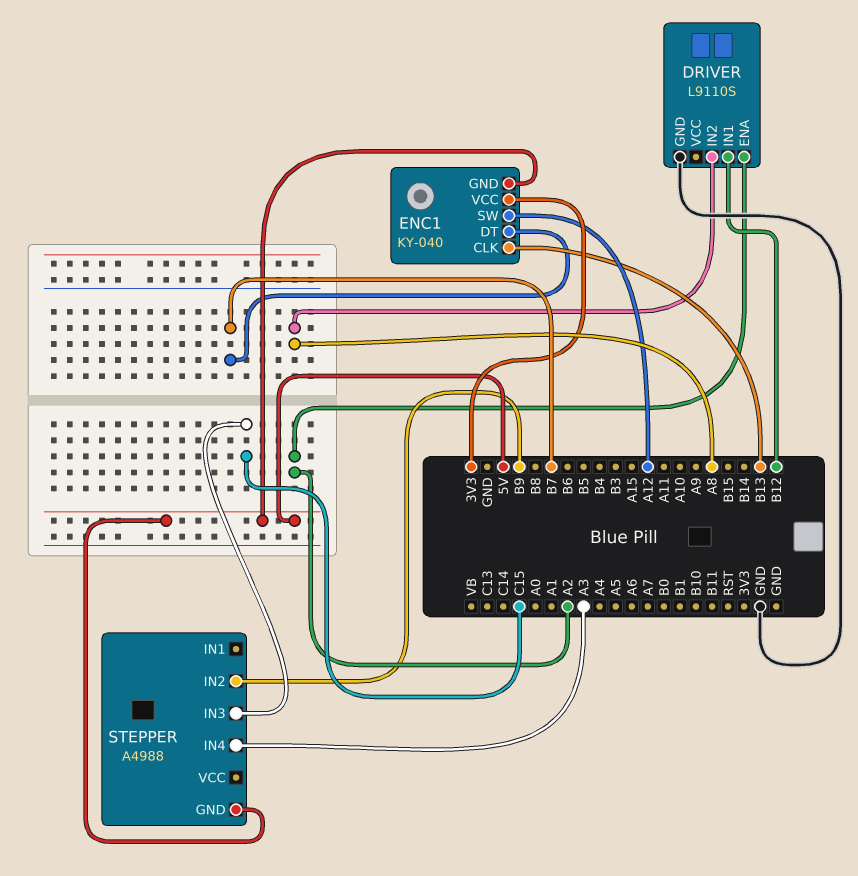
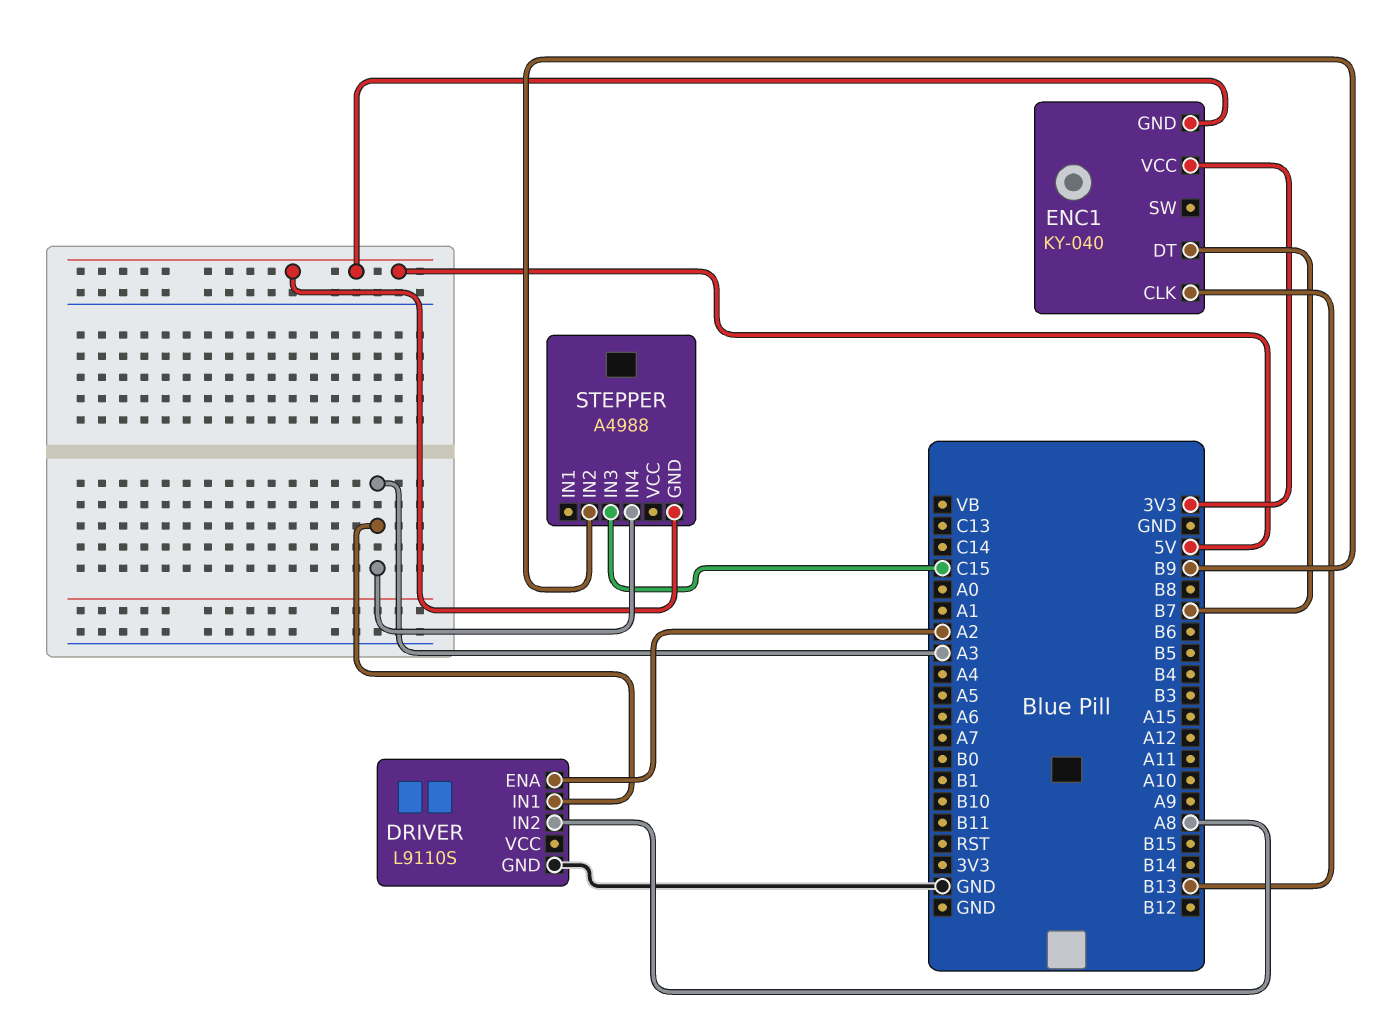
DRIVER pin IN1: B12 -> A3
ENC1 pin SW: A12 -> none

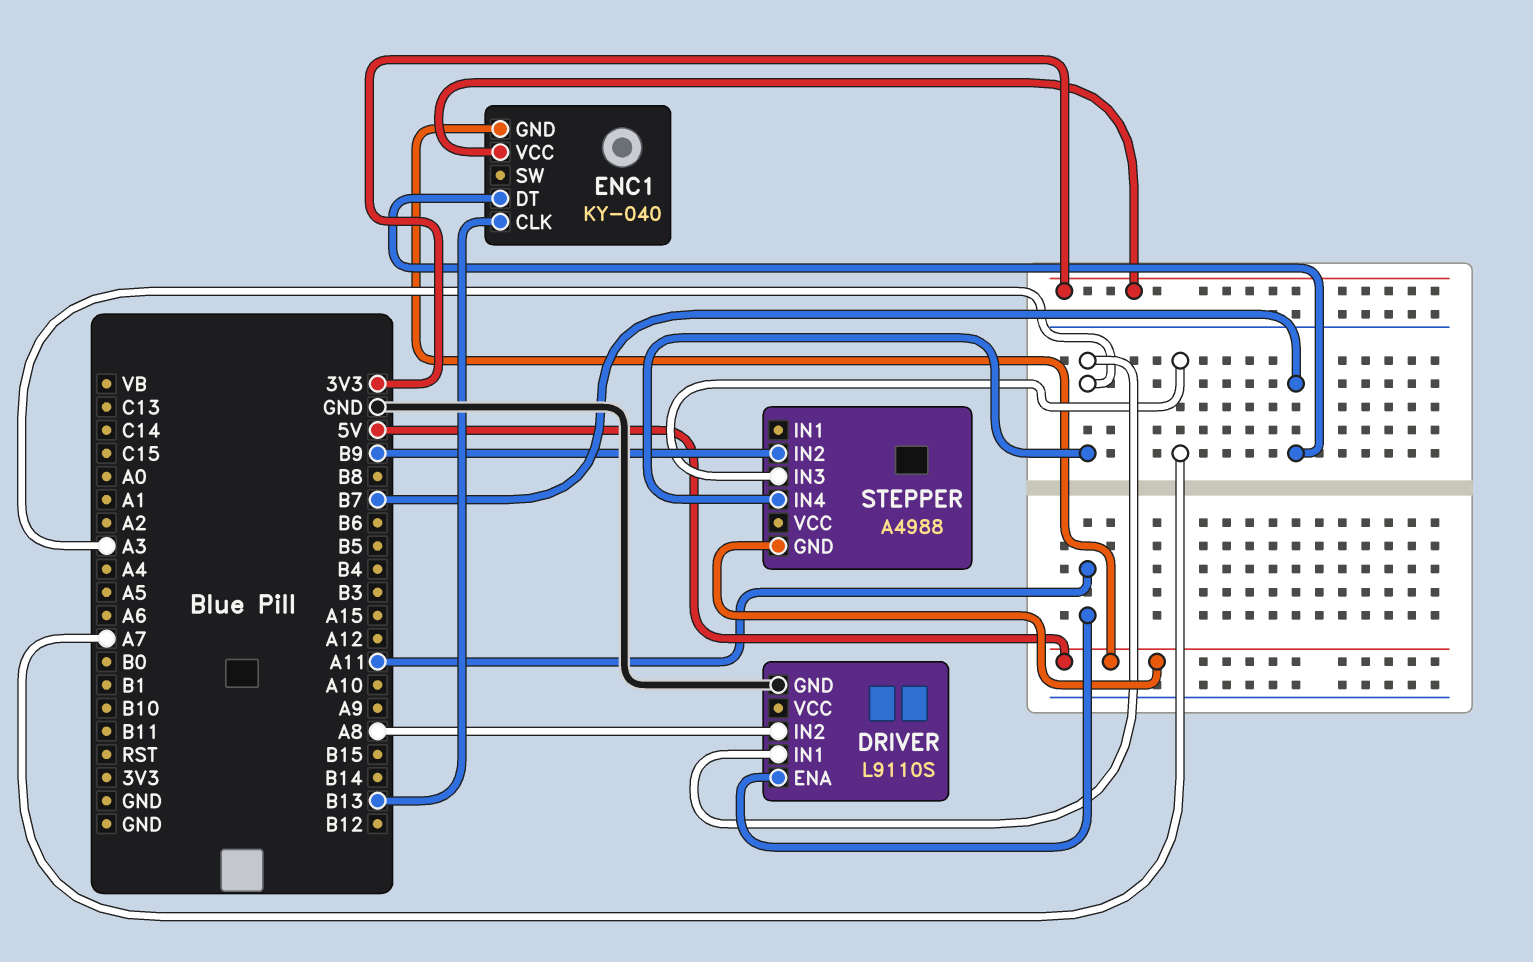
DRIVER pin ENA: A2 -> A11
STEPPER pin IN3: C15 -> A7

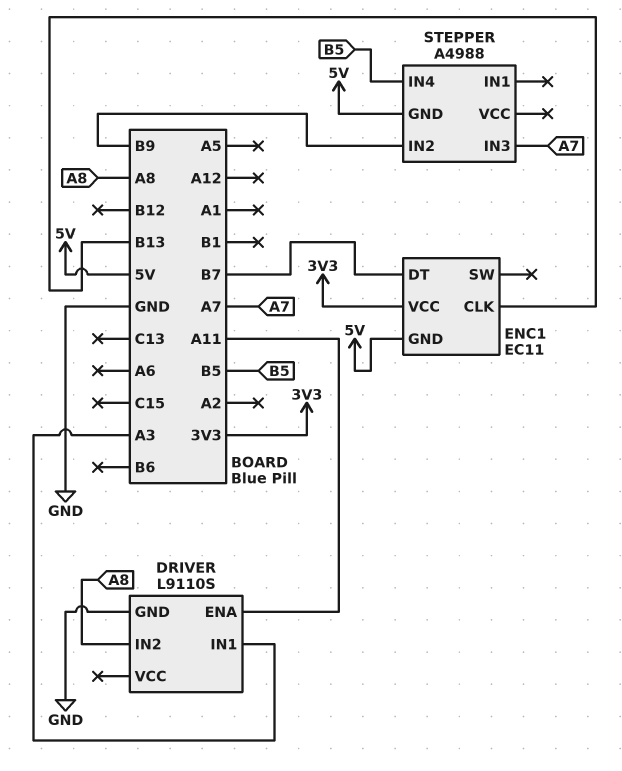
ENC1: KY-040 -> EC11
STEPPER pin IN4: A3 -> B5

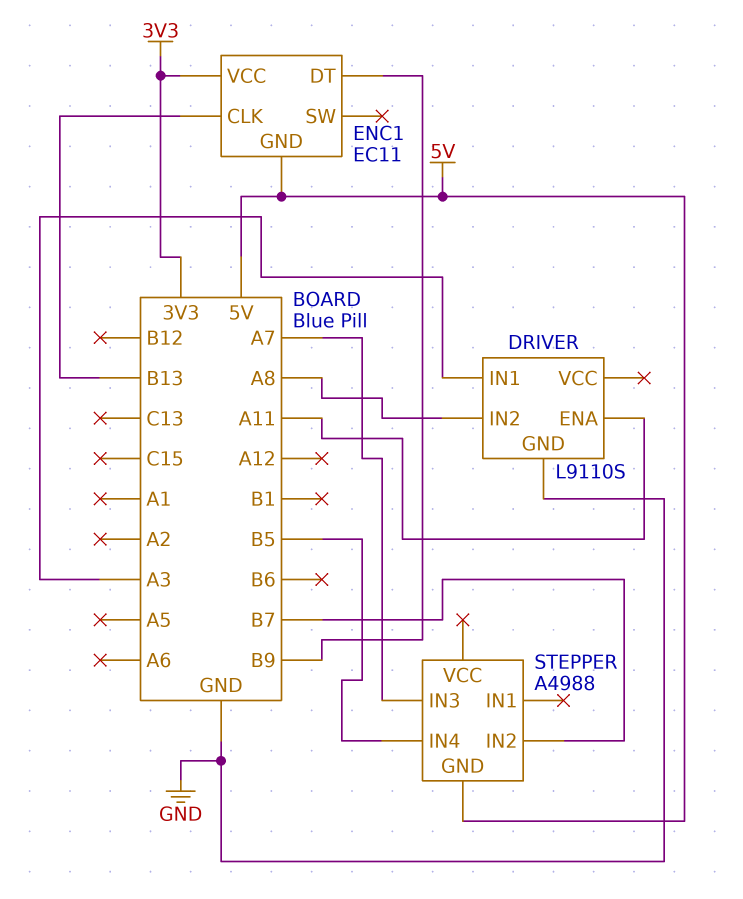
ENC1 pin DT: B7 -> B9
STEPPER pin IN2: B9 -> B7

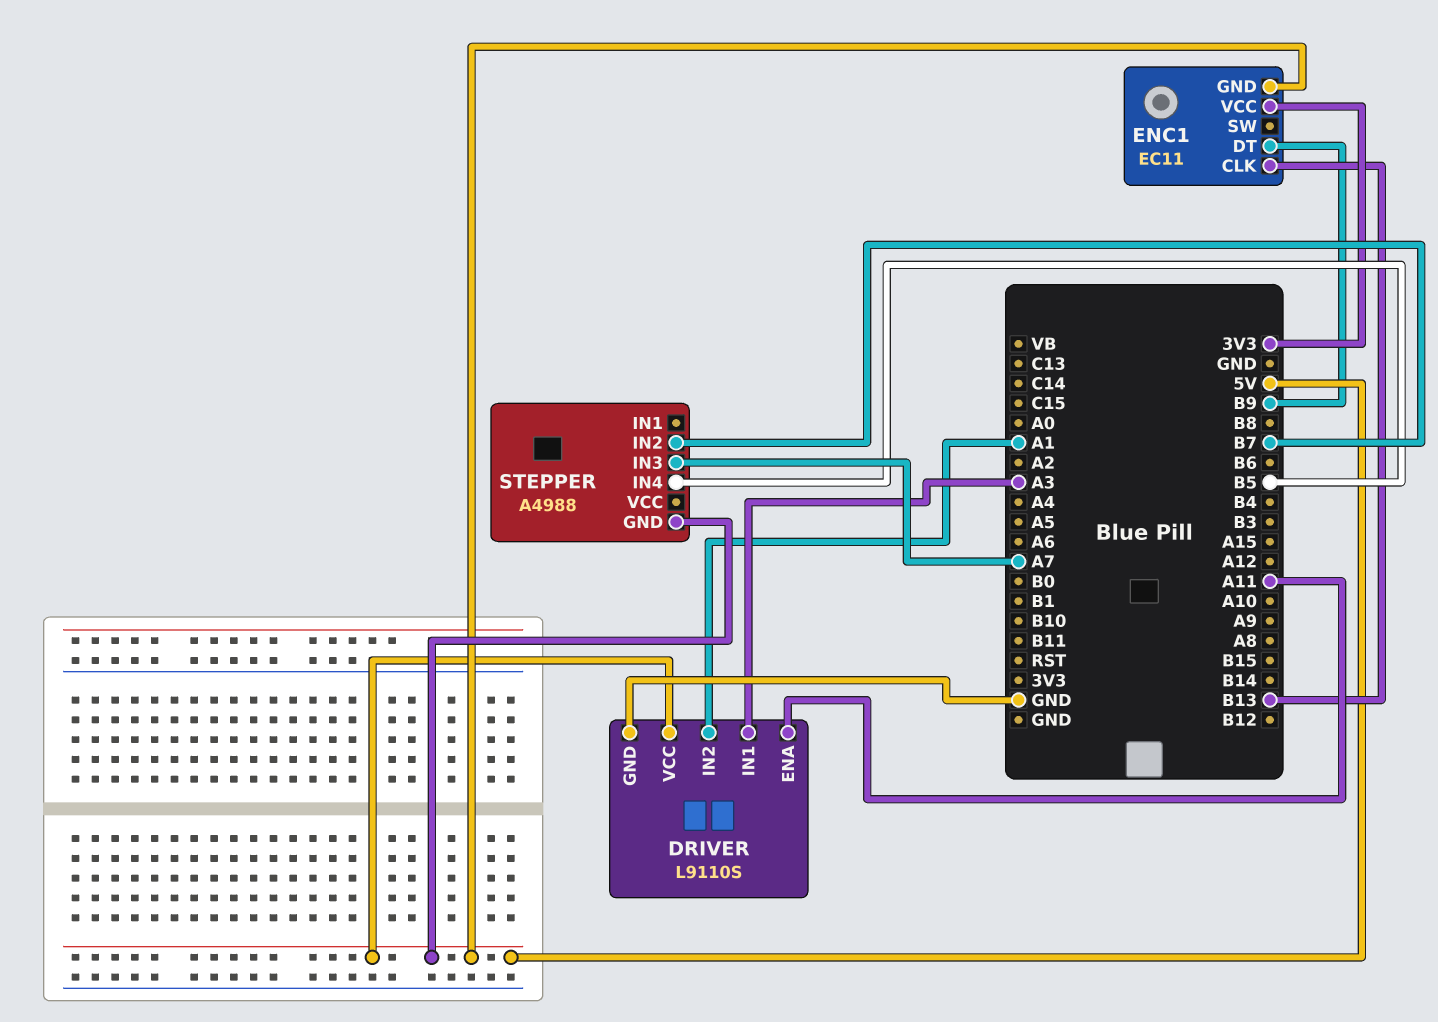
DRIVER pin IN2: A8 -> A1
DRIVER pin VCC: none -> 5V

